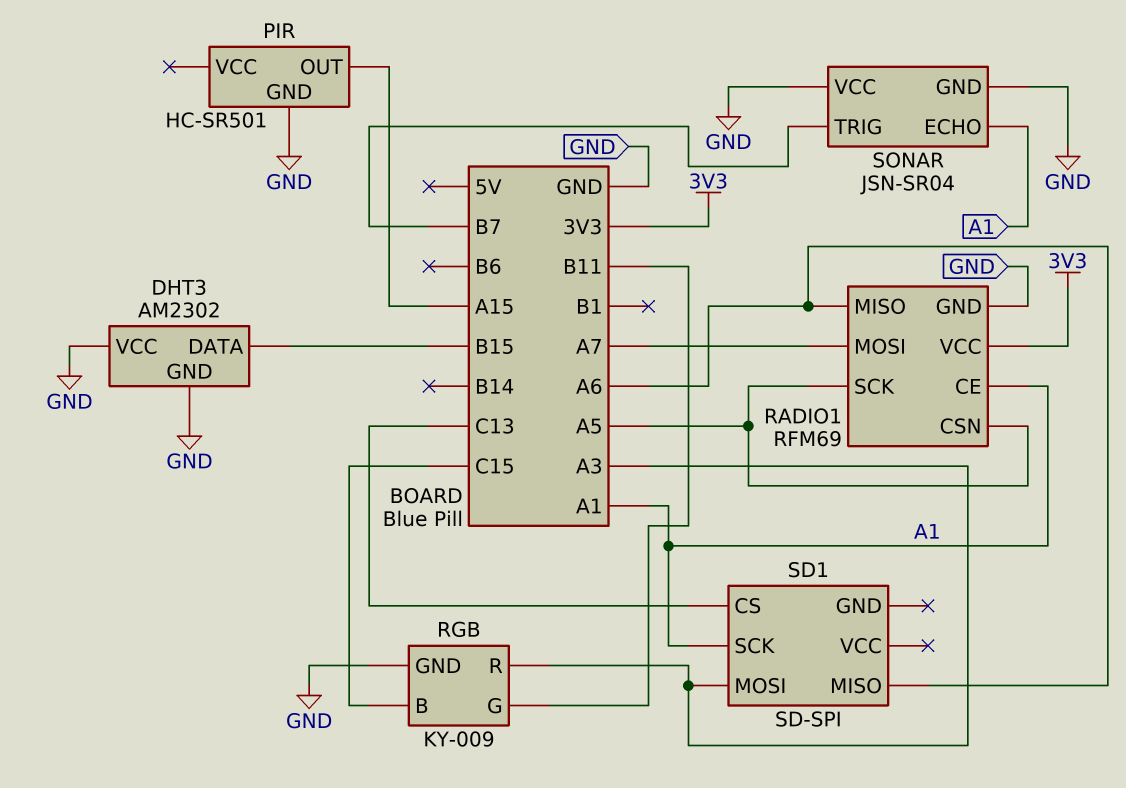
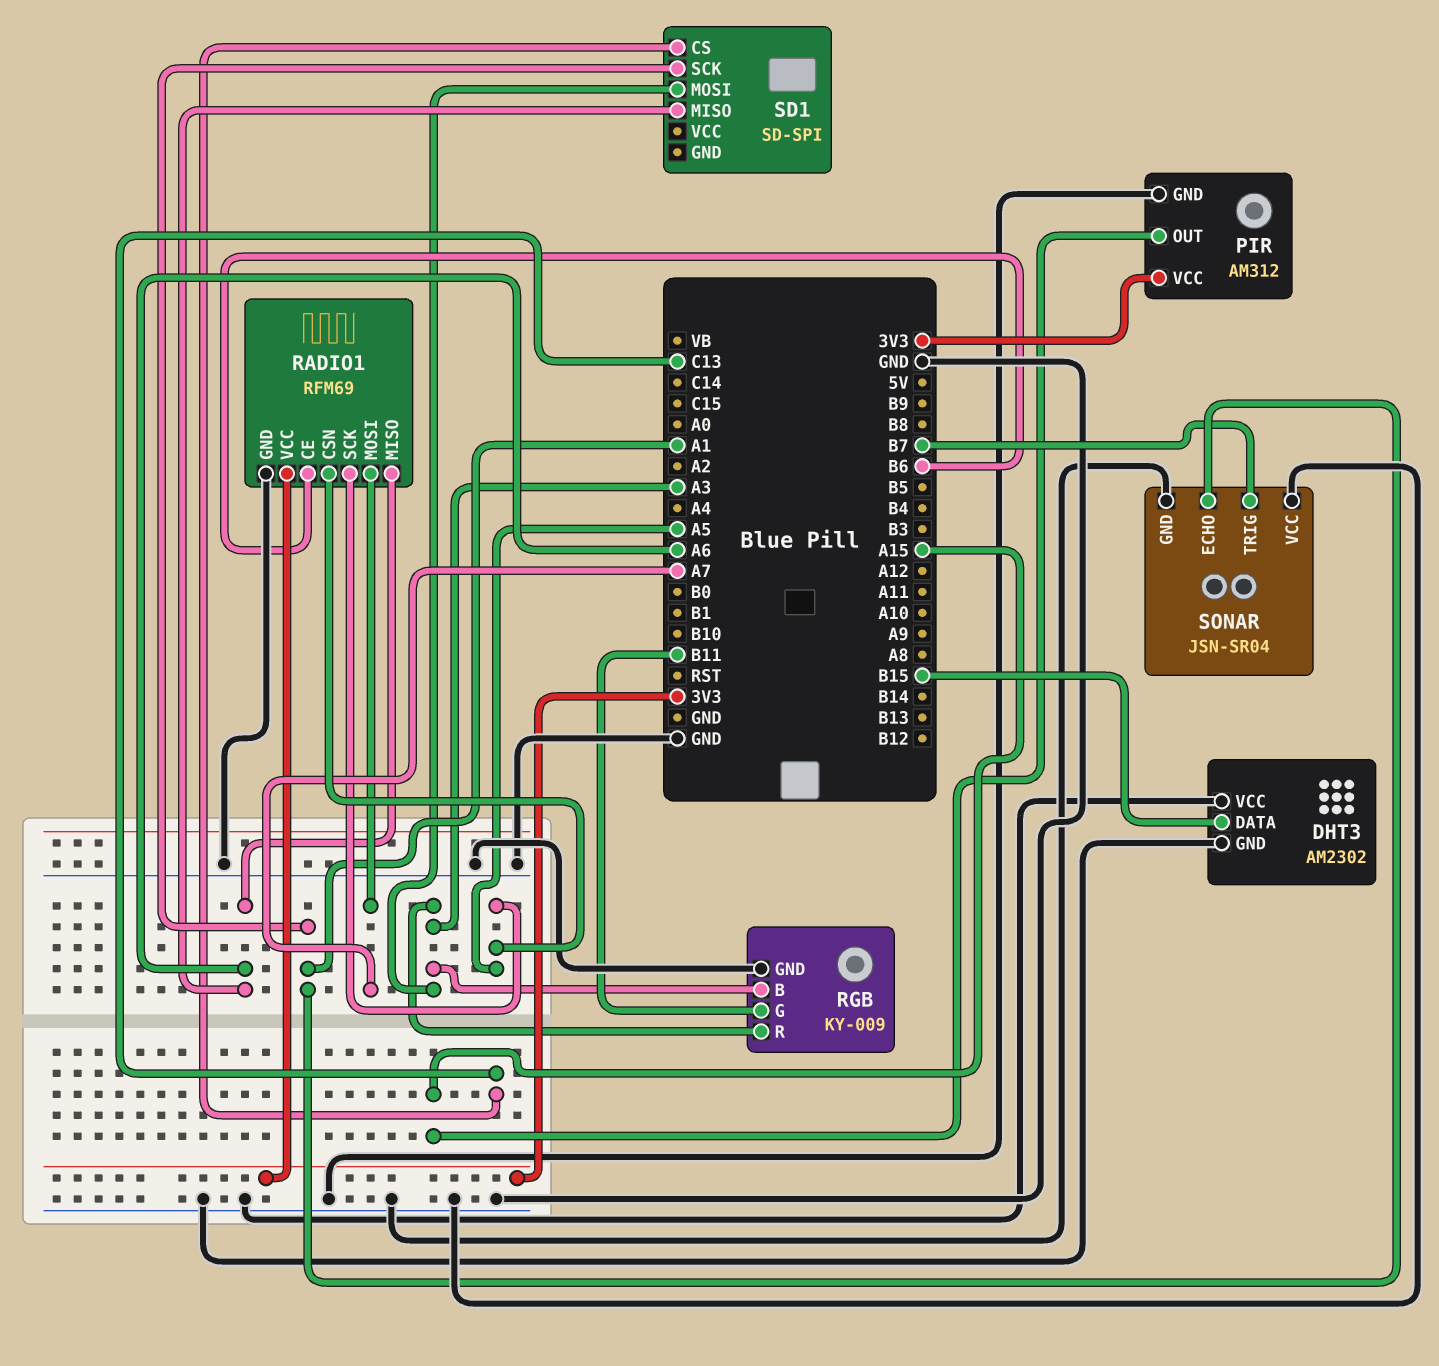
PIR: HC-SR501 -> AM312
PIR pin VCC: none -> 3V3
RADIO1 pin CE: A1 -> B6
RGB pin B: C15 -> A3

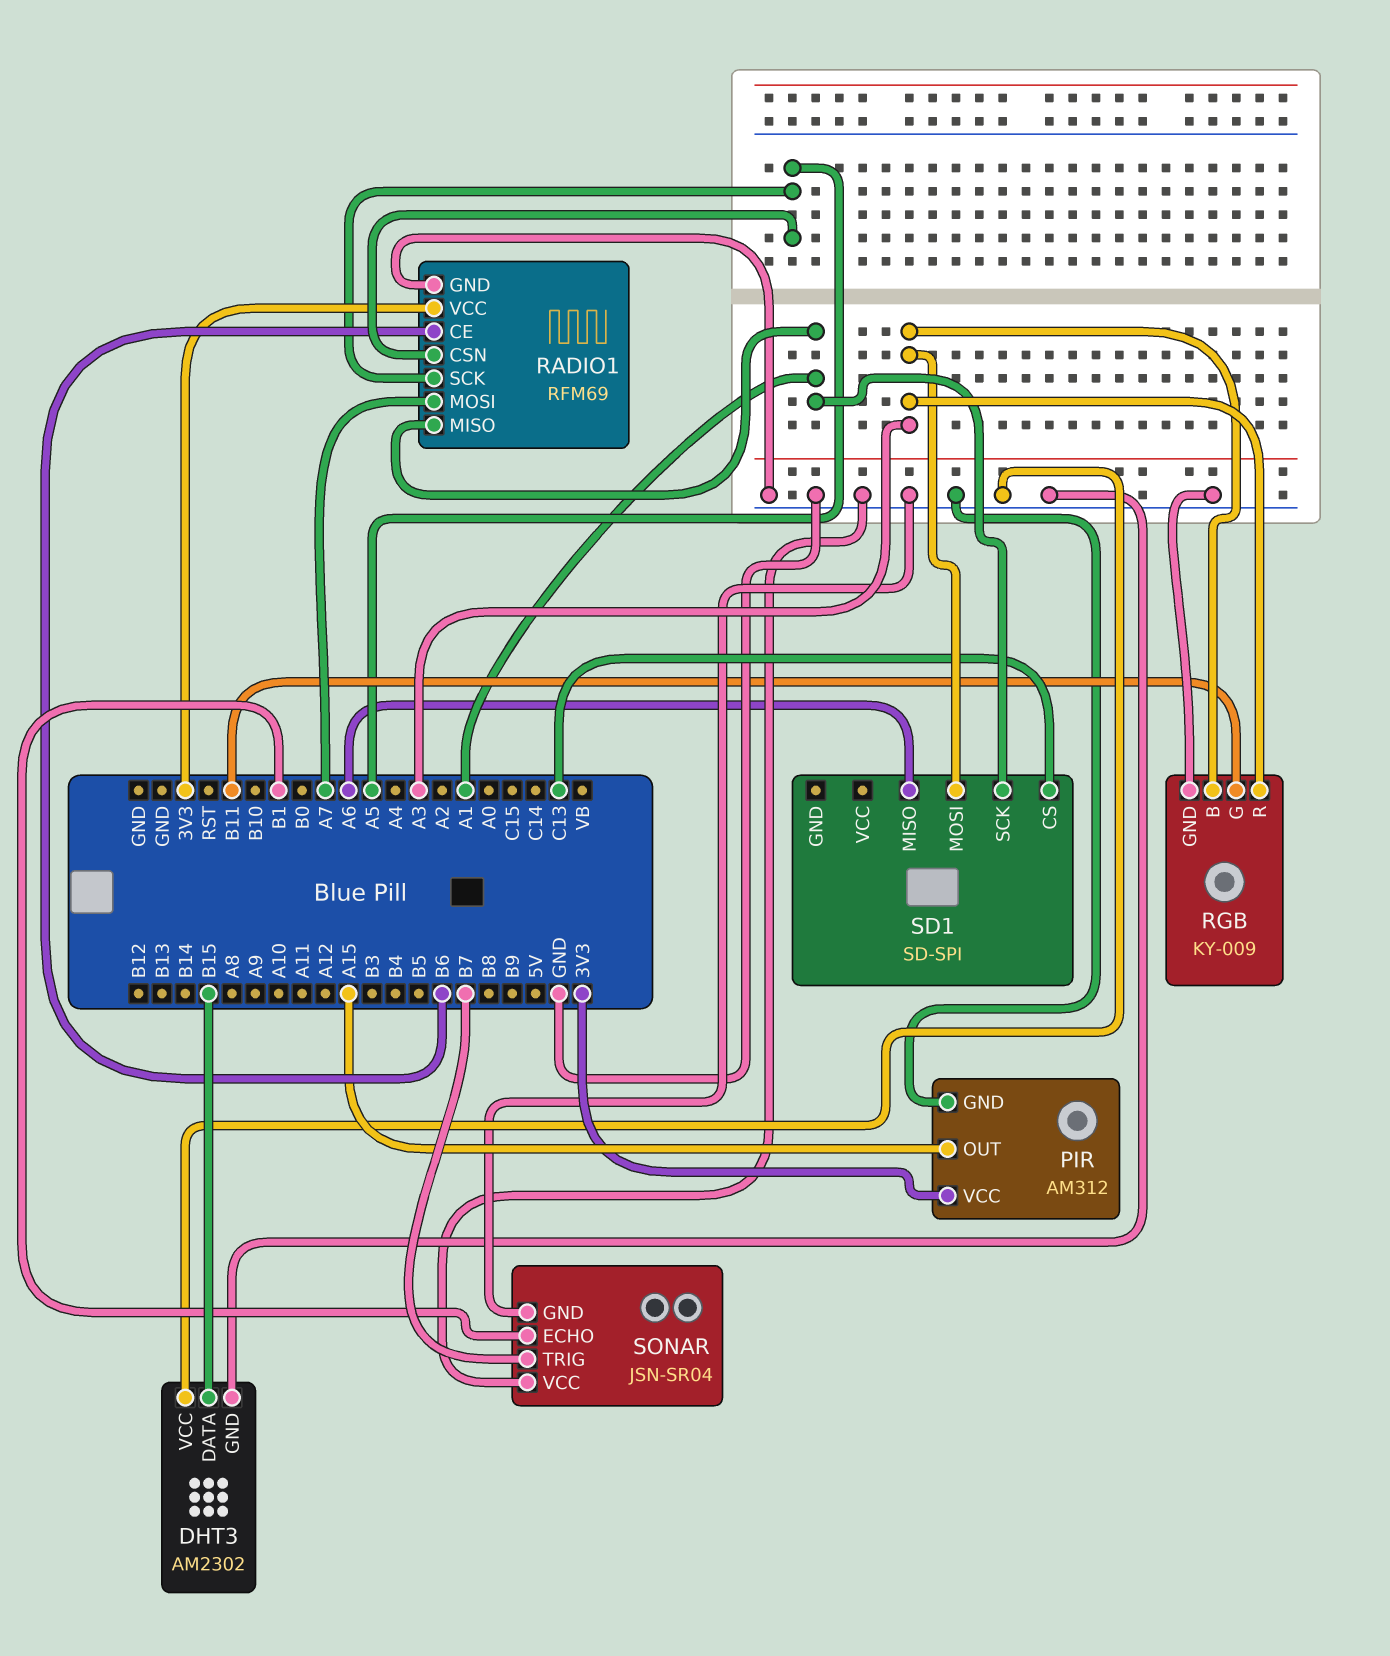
RADIO1 pin MISO: A6 -> A1
SONAR pin ECHO: A1 -> B1

